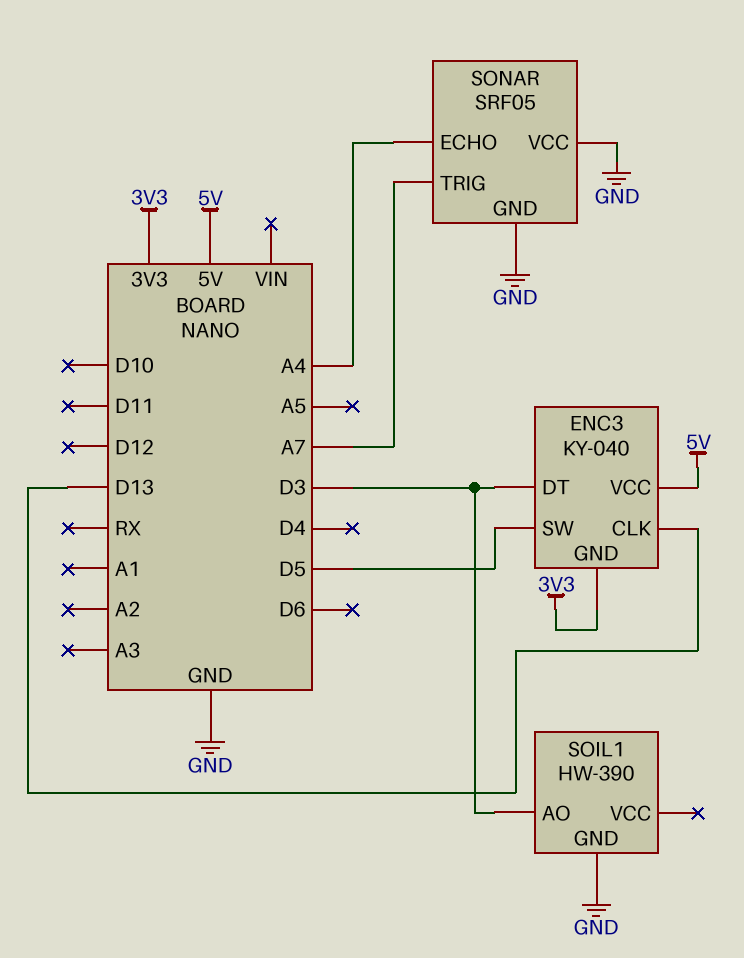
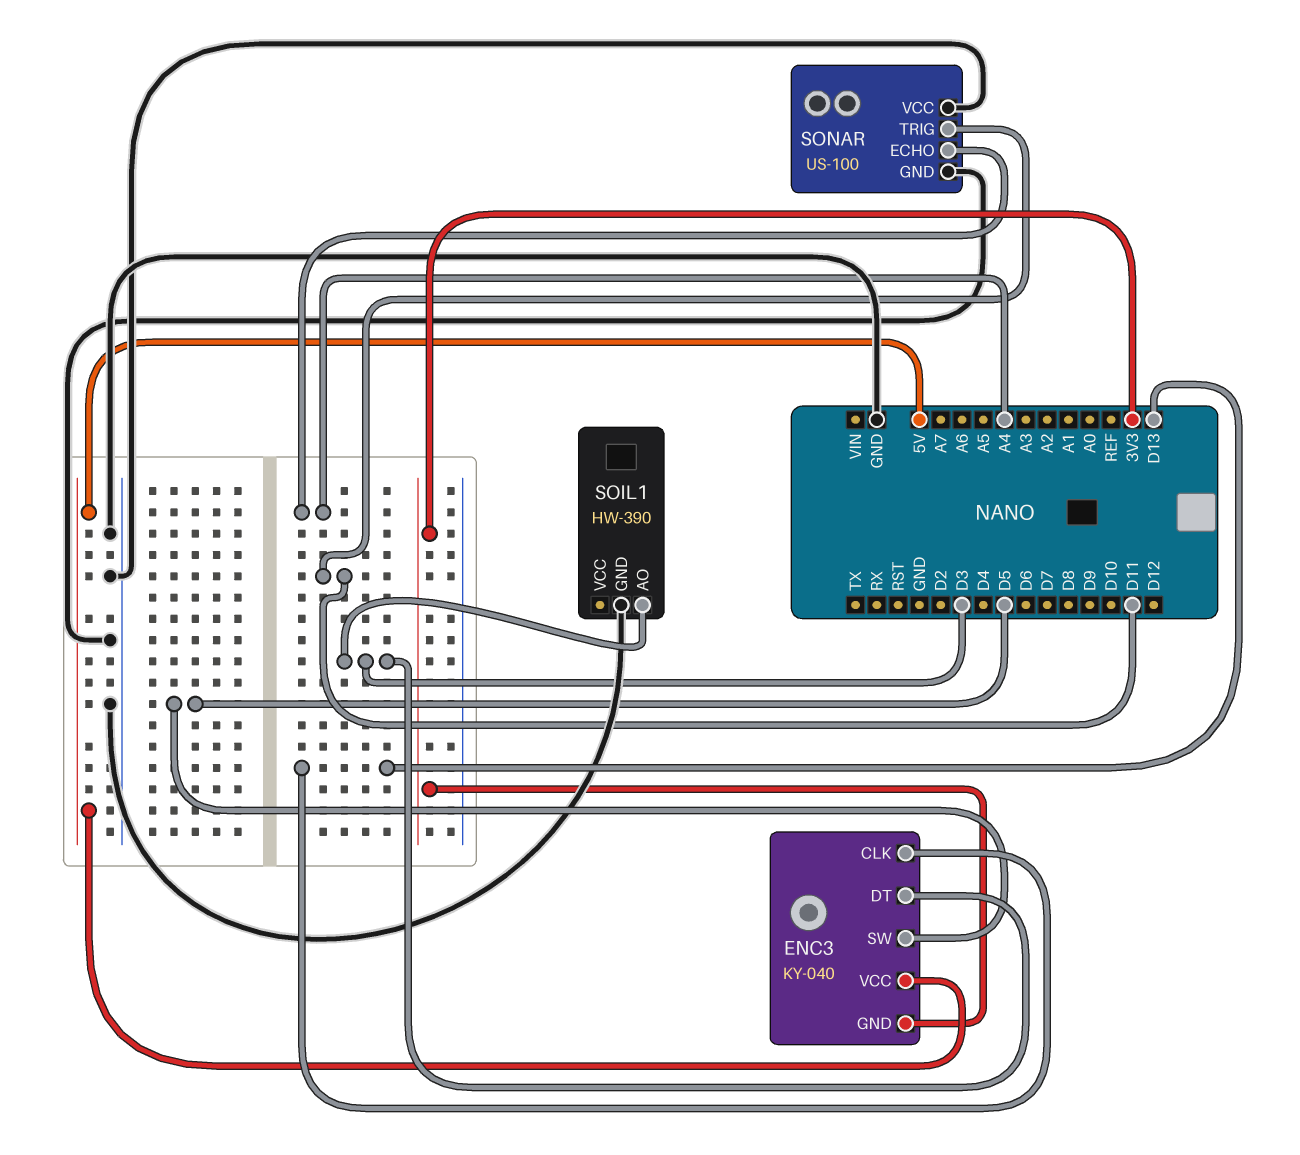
SONAR: SRF05 -> US-100
SONAR pin TRIG: A7 -> D11

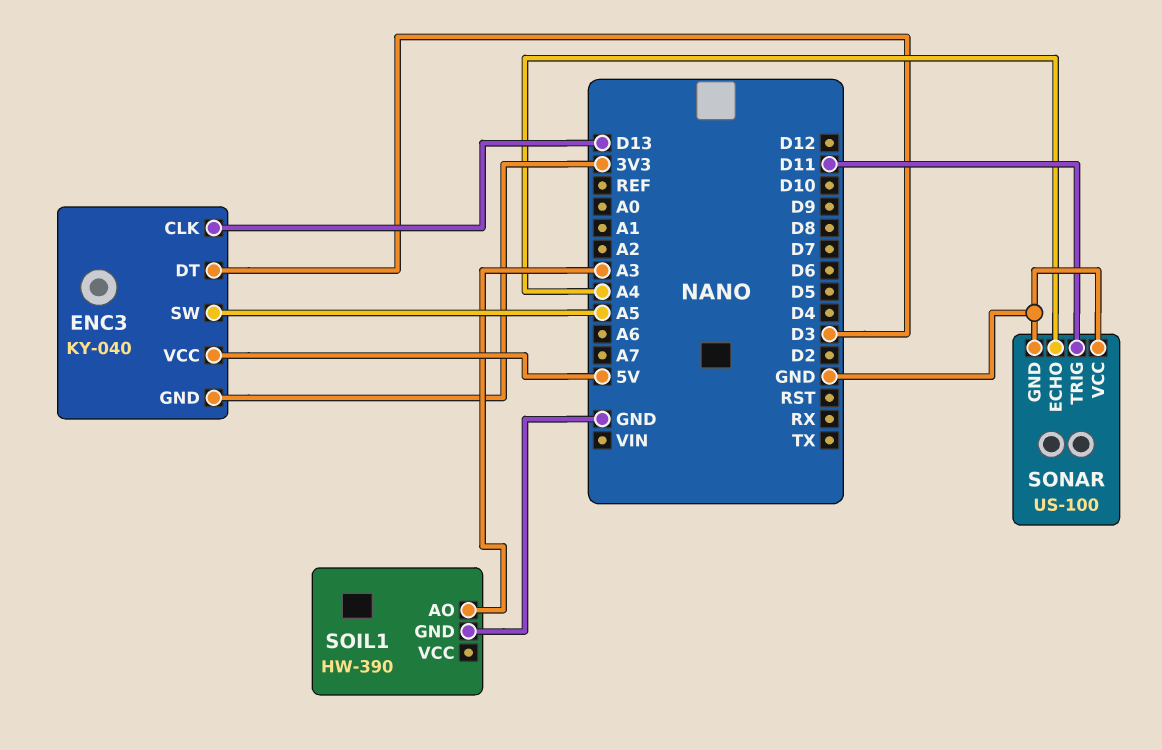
ENC3 pin SW: D5 -> A5
SOIL1 pin AO: D3 -> A3

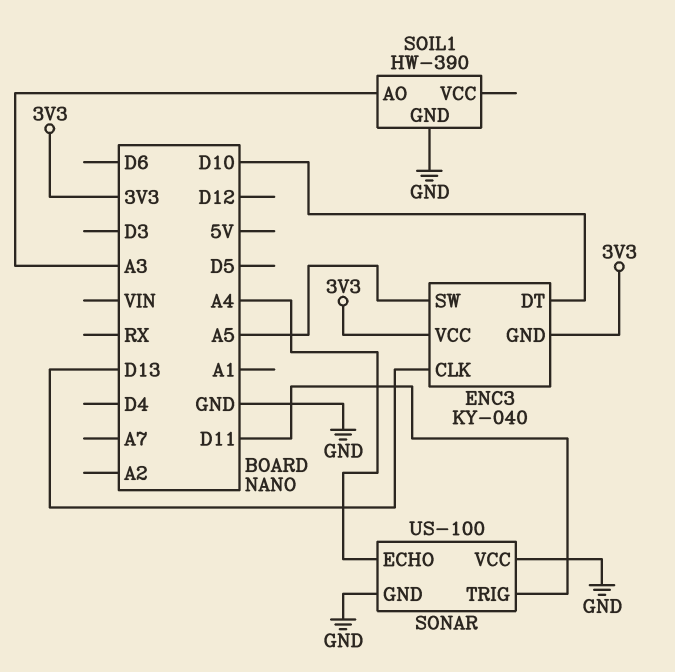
ENC3 pin DT: D3 -> D10
ENC3 pin VCC: 5V -> 3V3

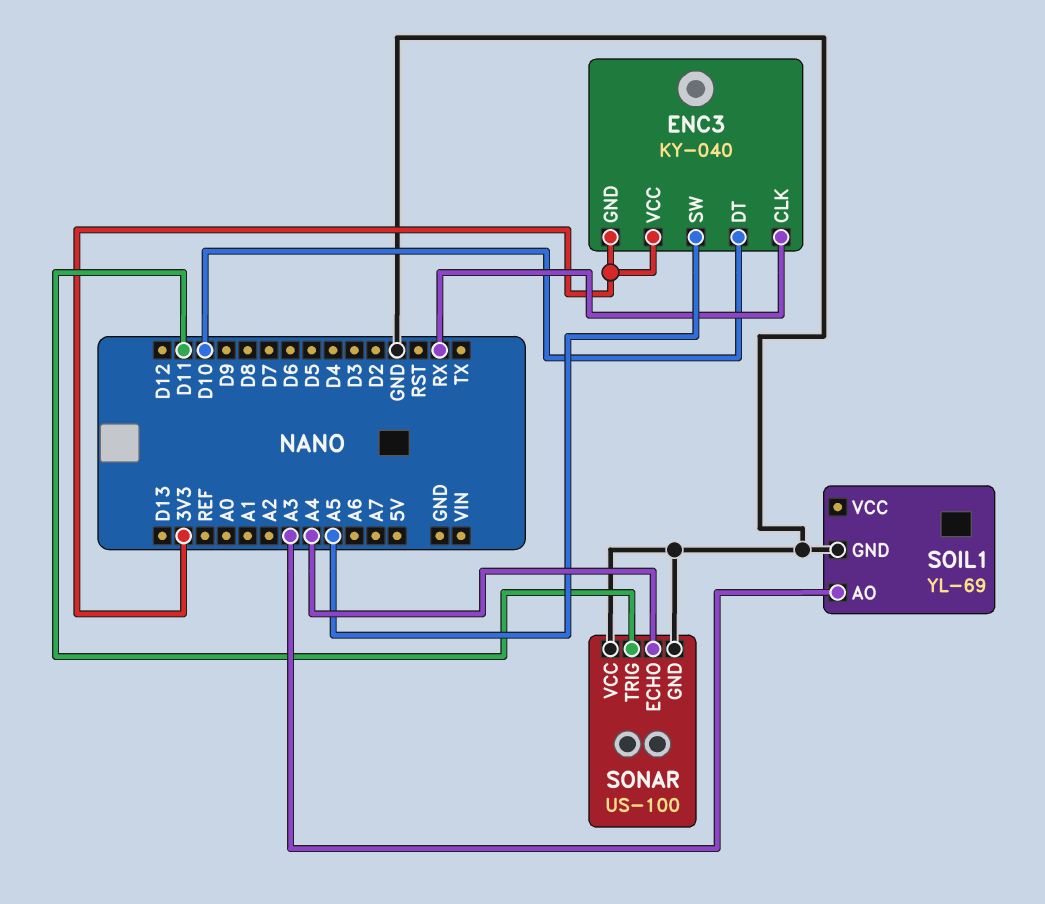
ENC3 pin CLK: D13 -> RX
SOIL1: HW-390 -> YL-69

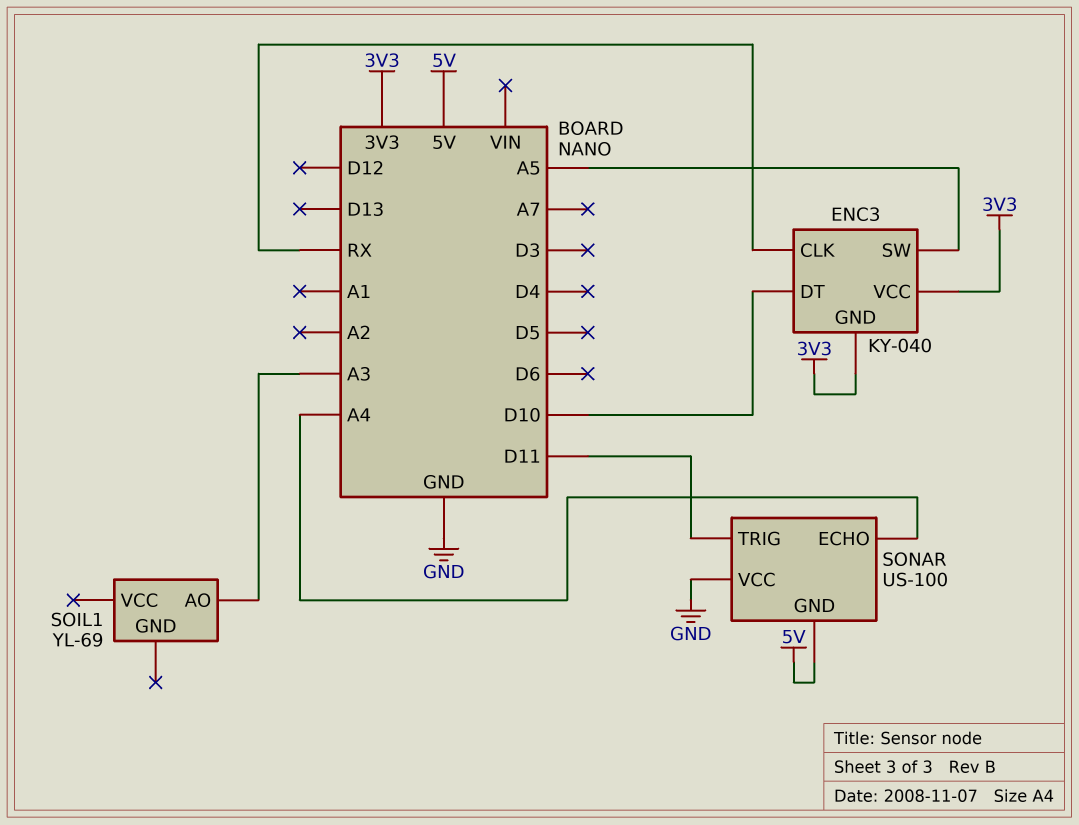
SOIL1 pin GND: GND -> none
SONAR pin GND: GND -> 5V

